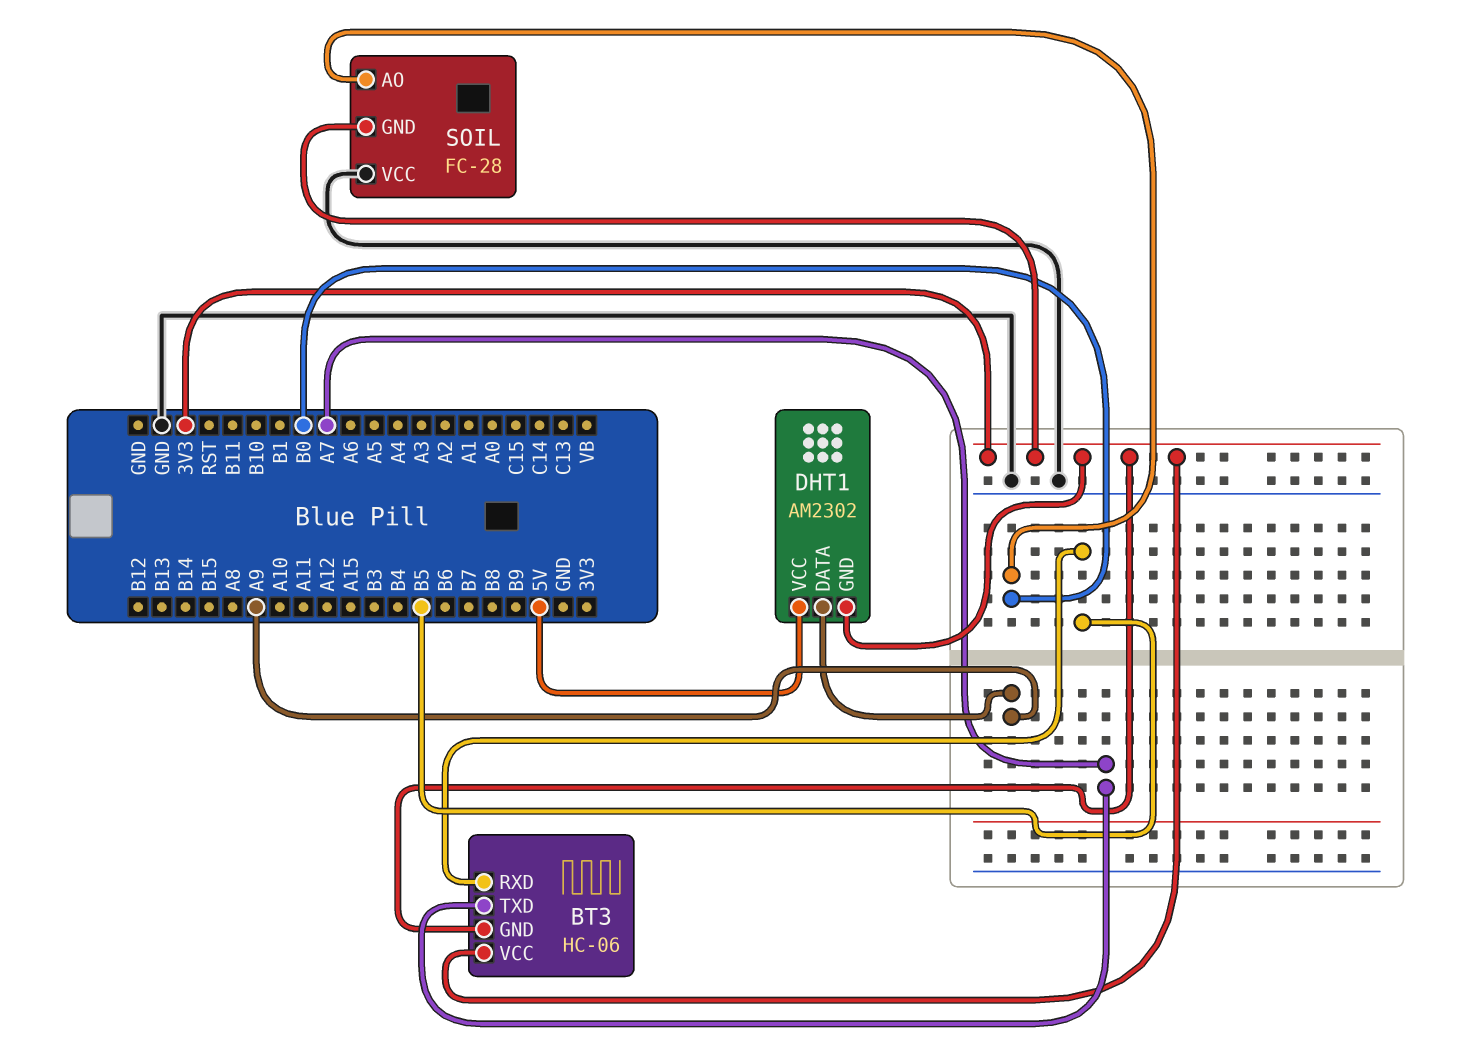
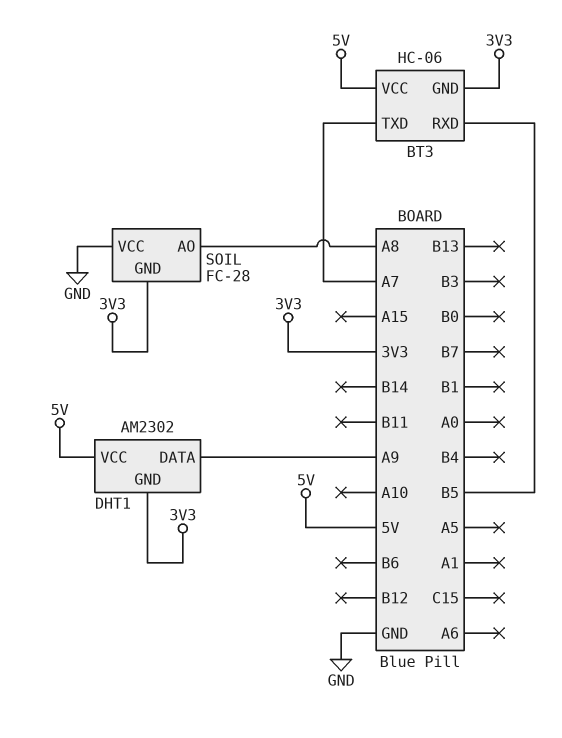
BT3 pin VCC: 3V3 -> 5V
SOIL pin AO: B0 -> A8

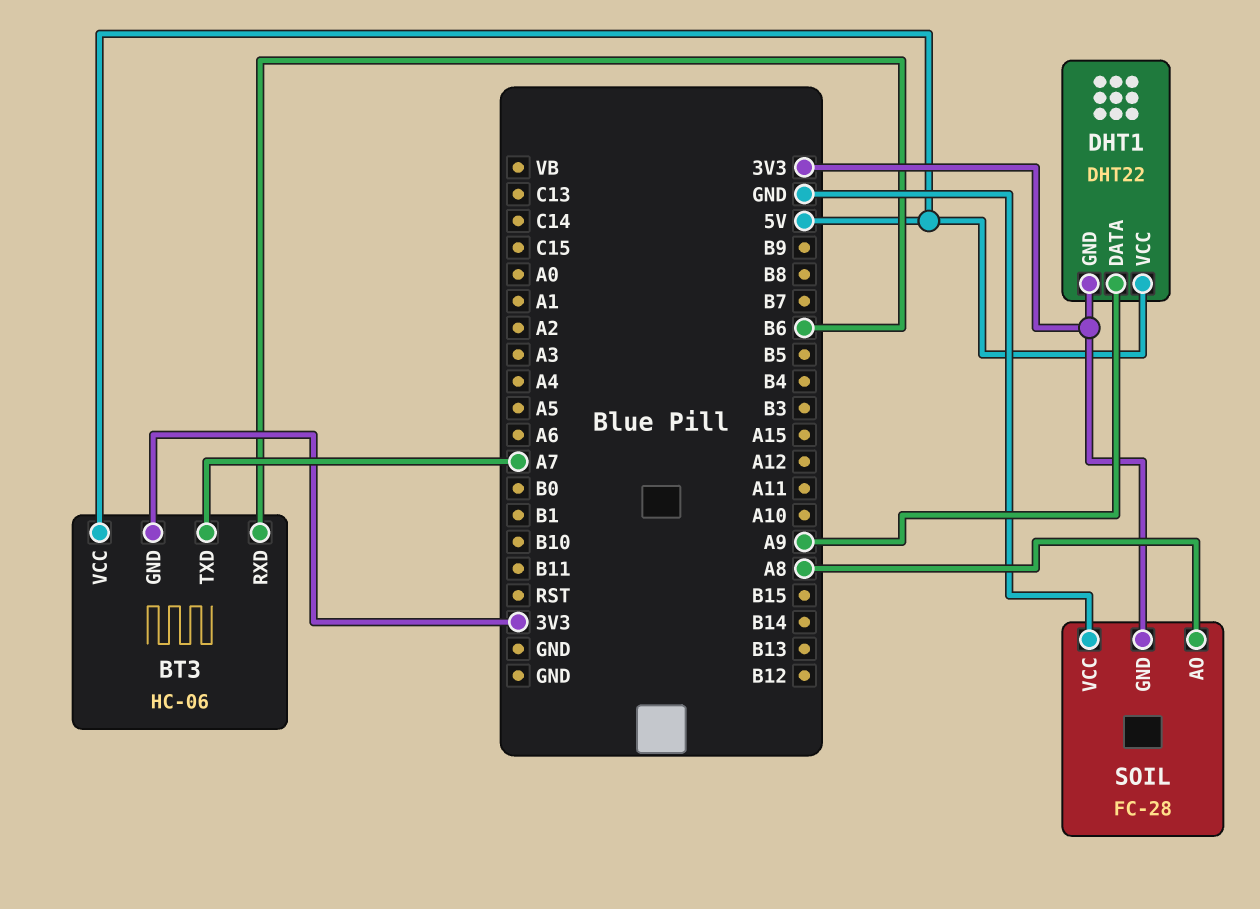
BT3 pin RXD: B5 -> B6
DHT1: AM2302 -> DHT22

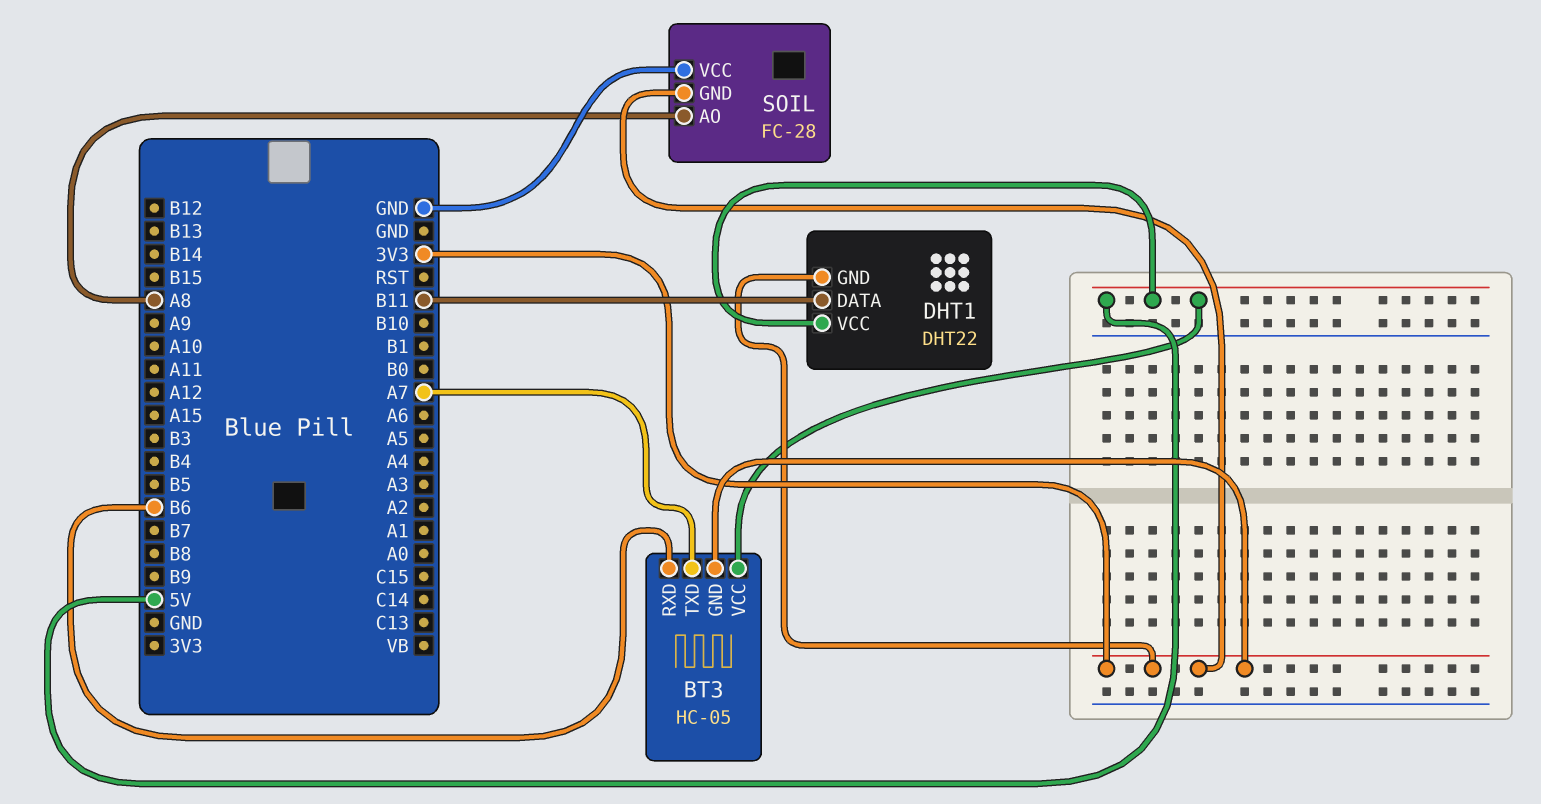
BT3: HC-06 -> HC-05
DHT1 pin DATA: A9 -> B11

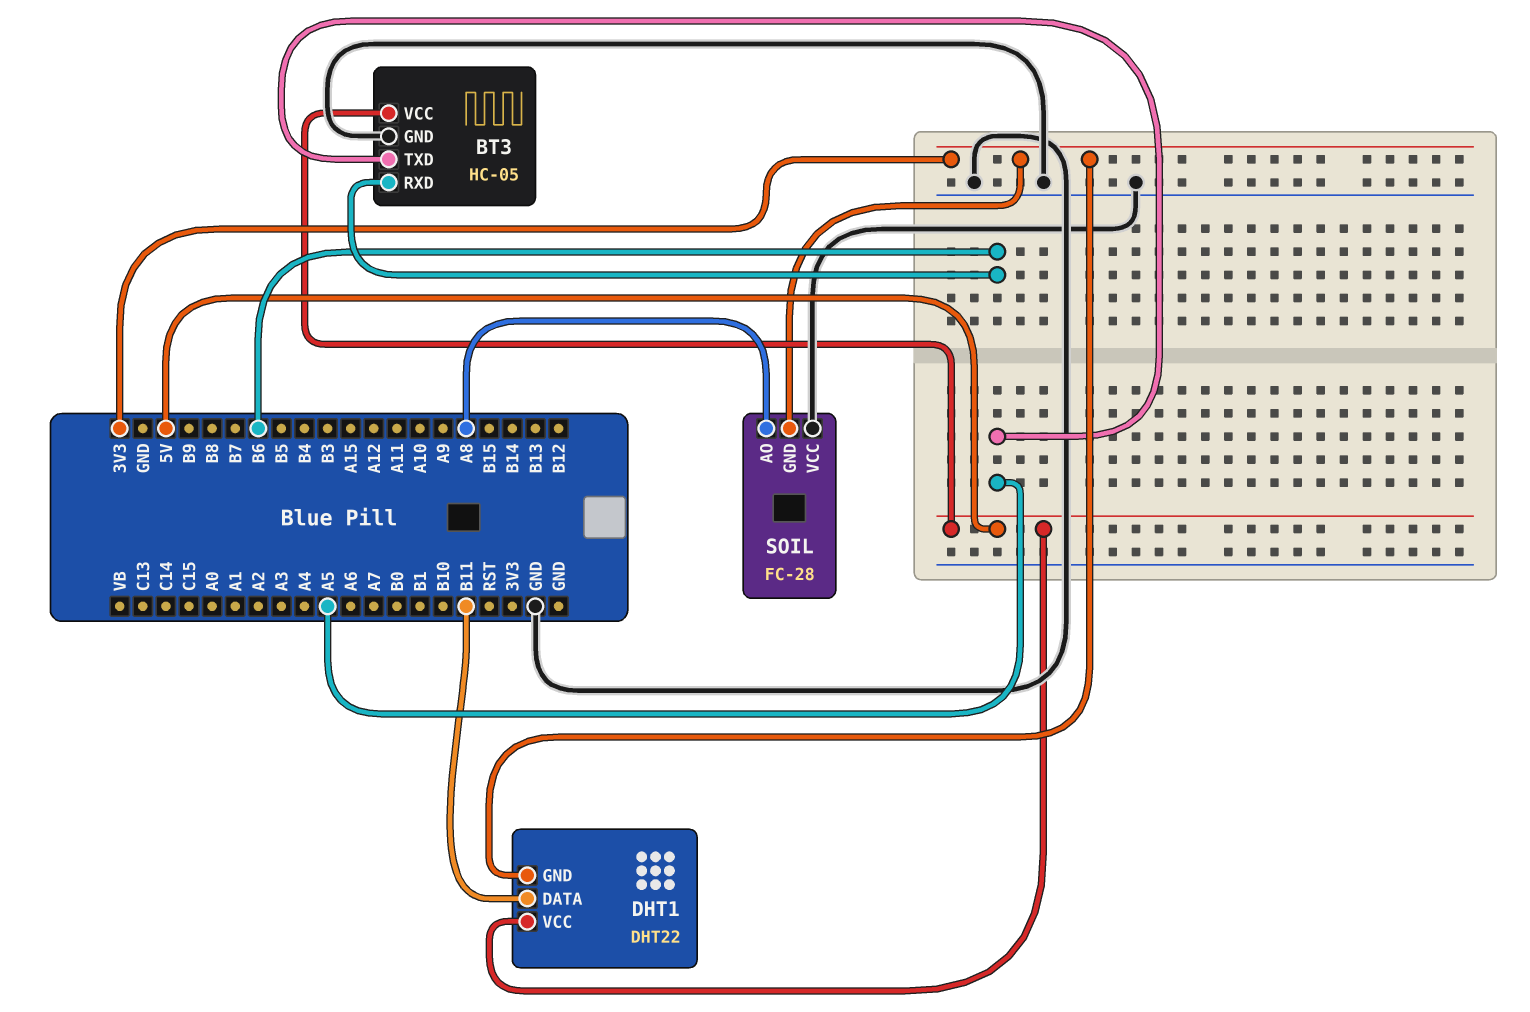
BT3 pin GND: 3V3 -> GND
BT3 pin TXD: A7 -> A5

